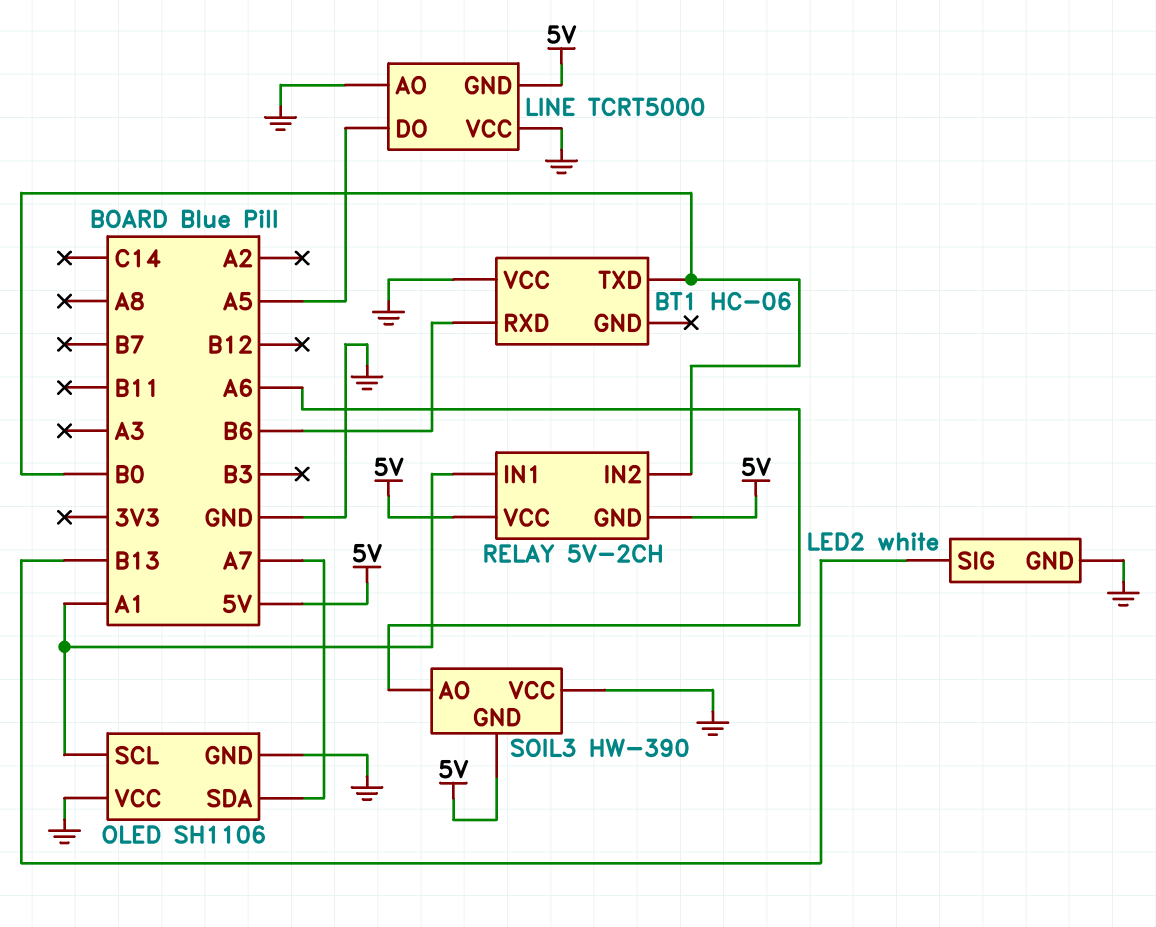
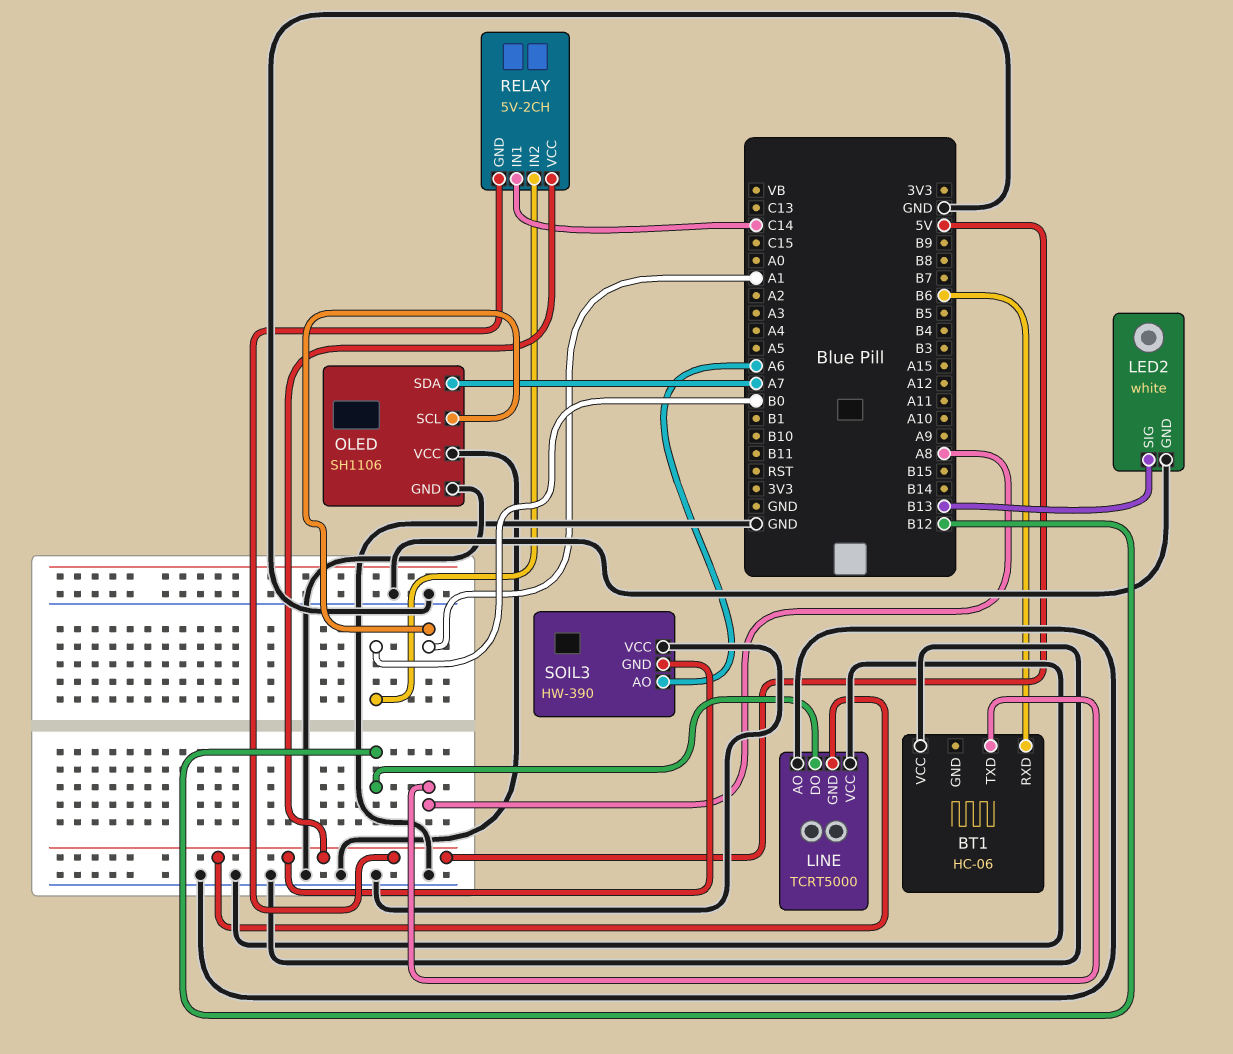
BT1 pin TXD: B0 -> A8
LINE pin DO: A5 -> B12
RELAY pin IN1: A1 -> C14

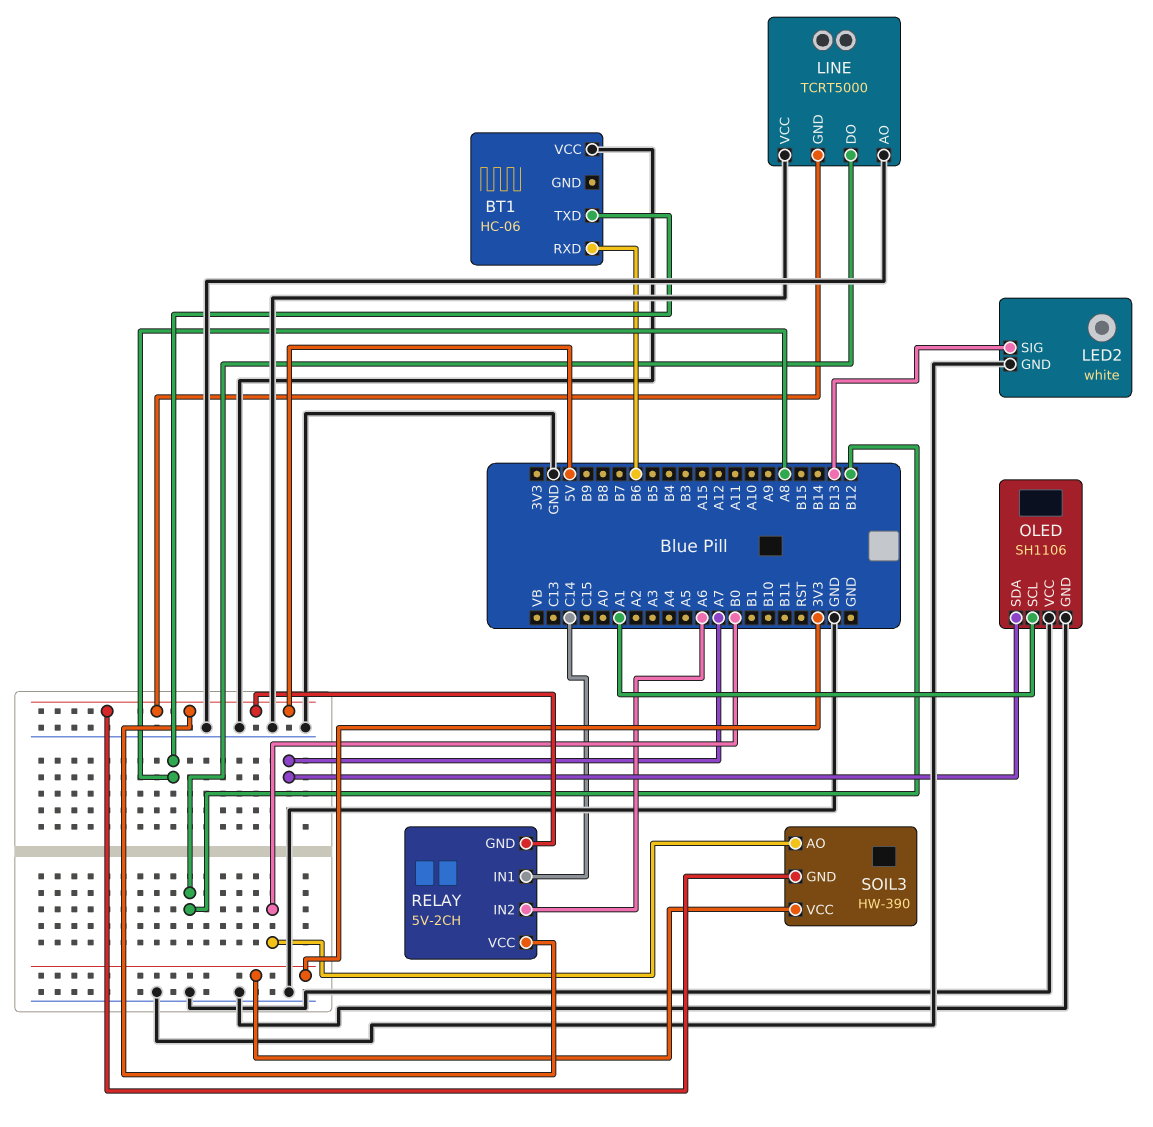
RELAY pin IN2: B0 -> A6
SOIL3 pin AO: A6 -> B0
SOIL3 pin VCC: GND -> 3V3

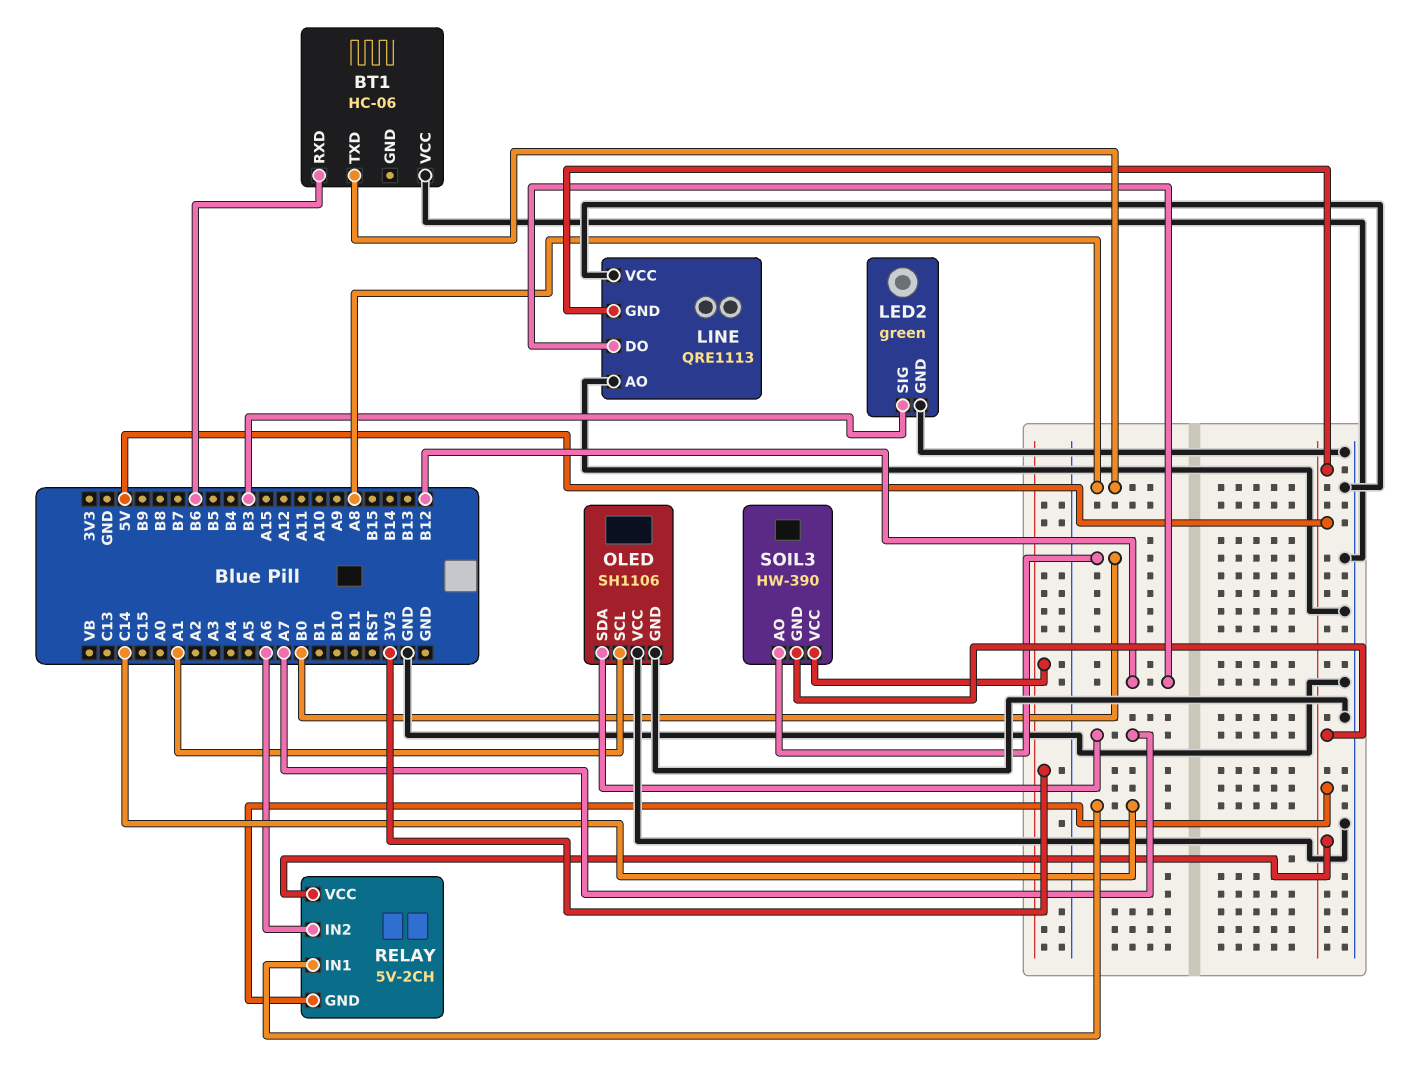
LED2: white -> green
LED2 pin SIG: B13 -> B3
LINE: TCRT5000 -> QRE1113

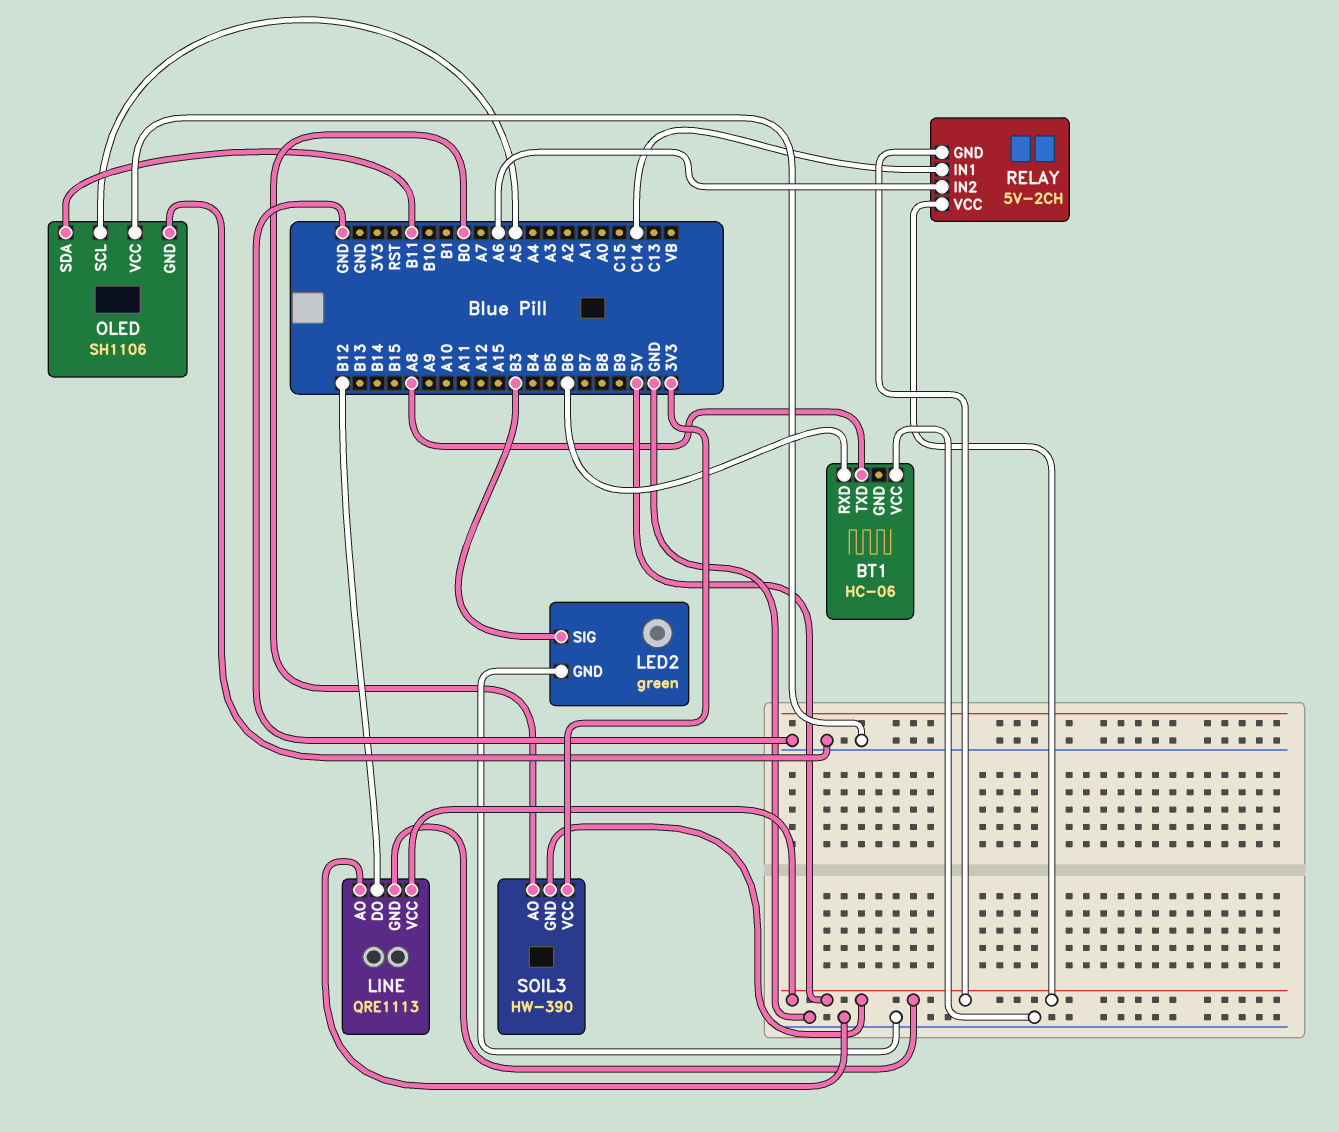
LINE pin VCC: GND -> 5V
OLED pin SCL: A1 -> A5
OLED pin SDA: A7 -> B11

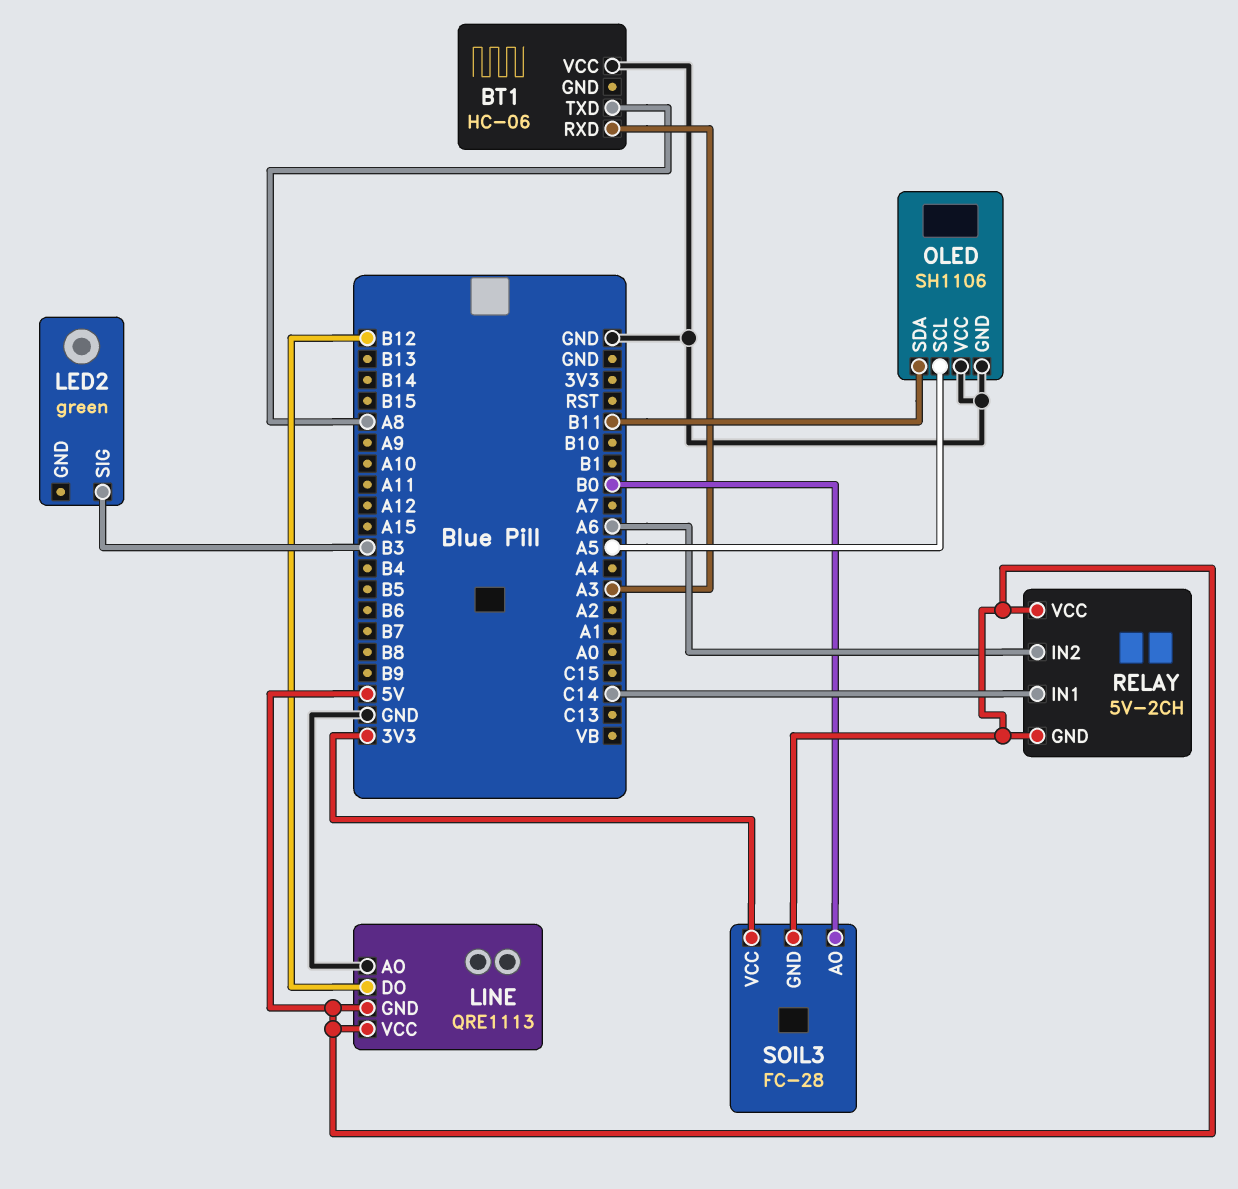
BT1 pin RXD: B6 -> A3
LED2 pin GND: GND -> none
SOIL3: HW-390 -> FC-28

